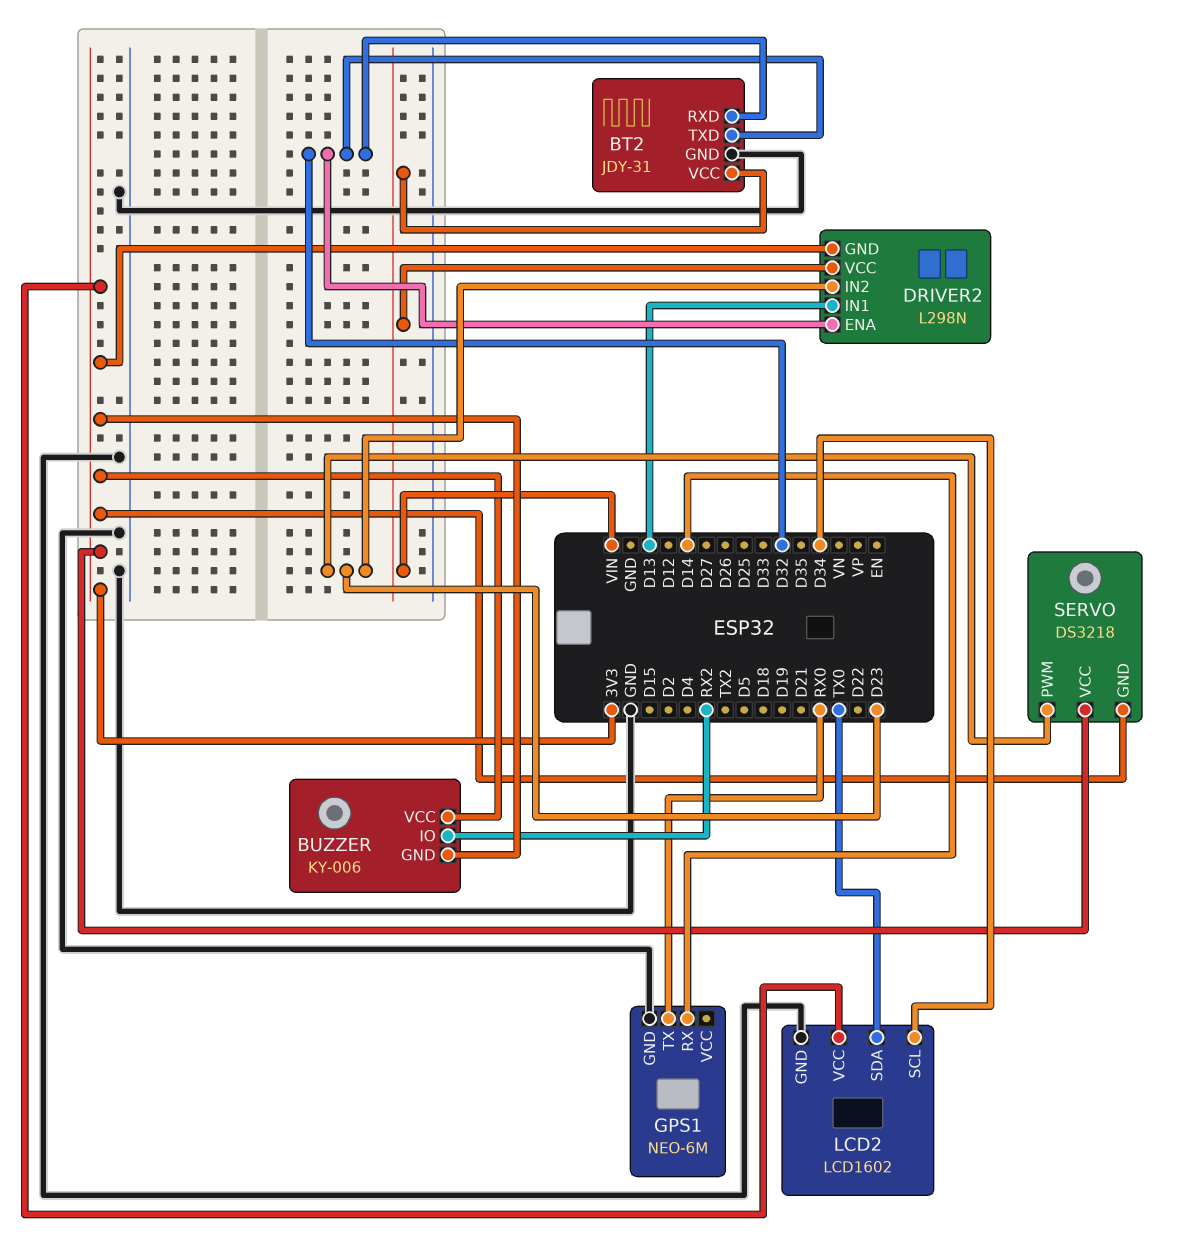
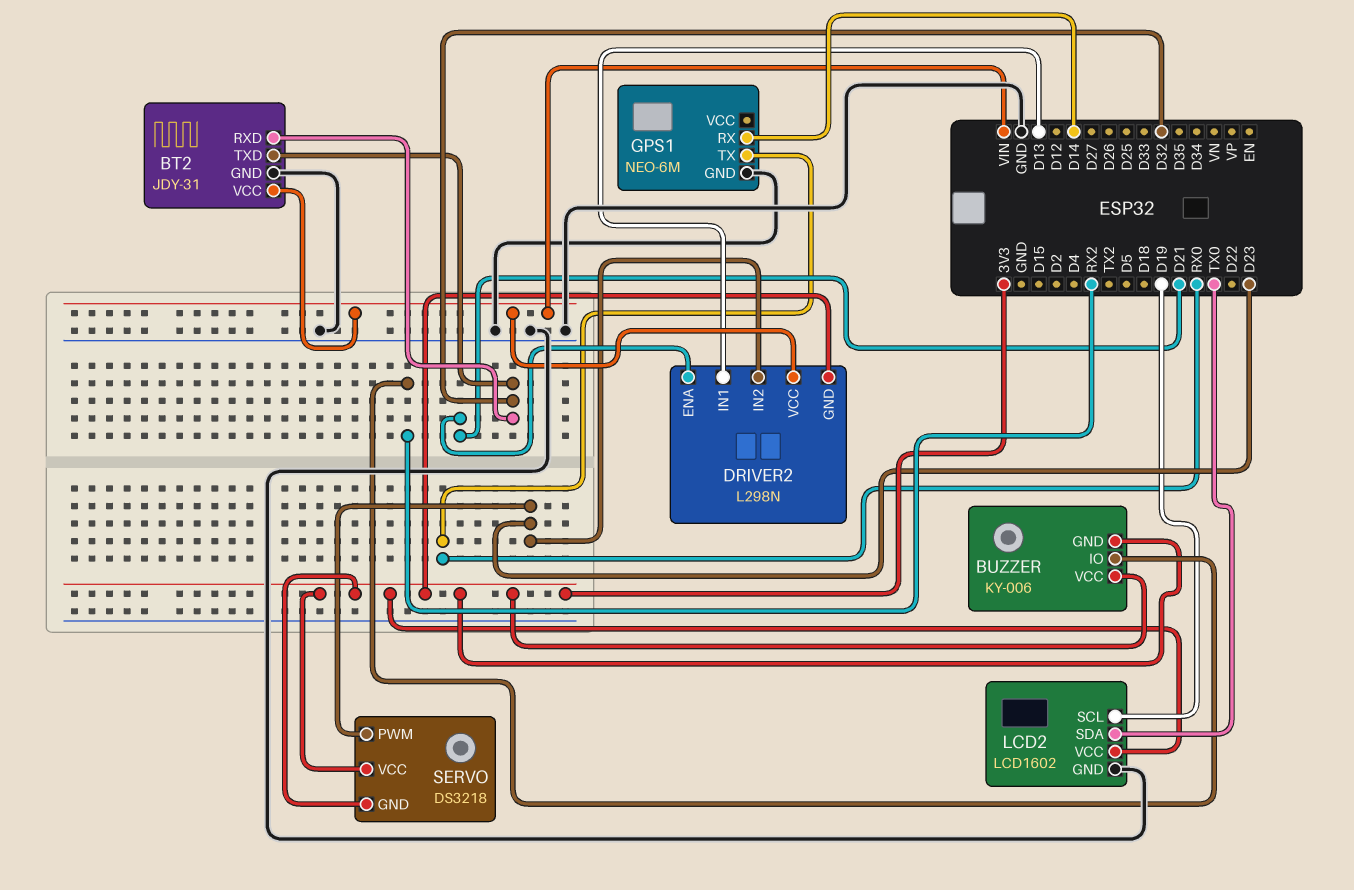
DRIVER2 pin ENA: D32 -> D21
LCD2 pin SCL: D34 -> D19

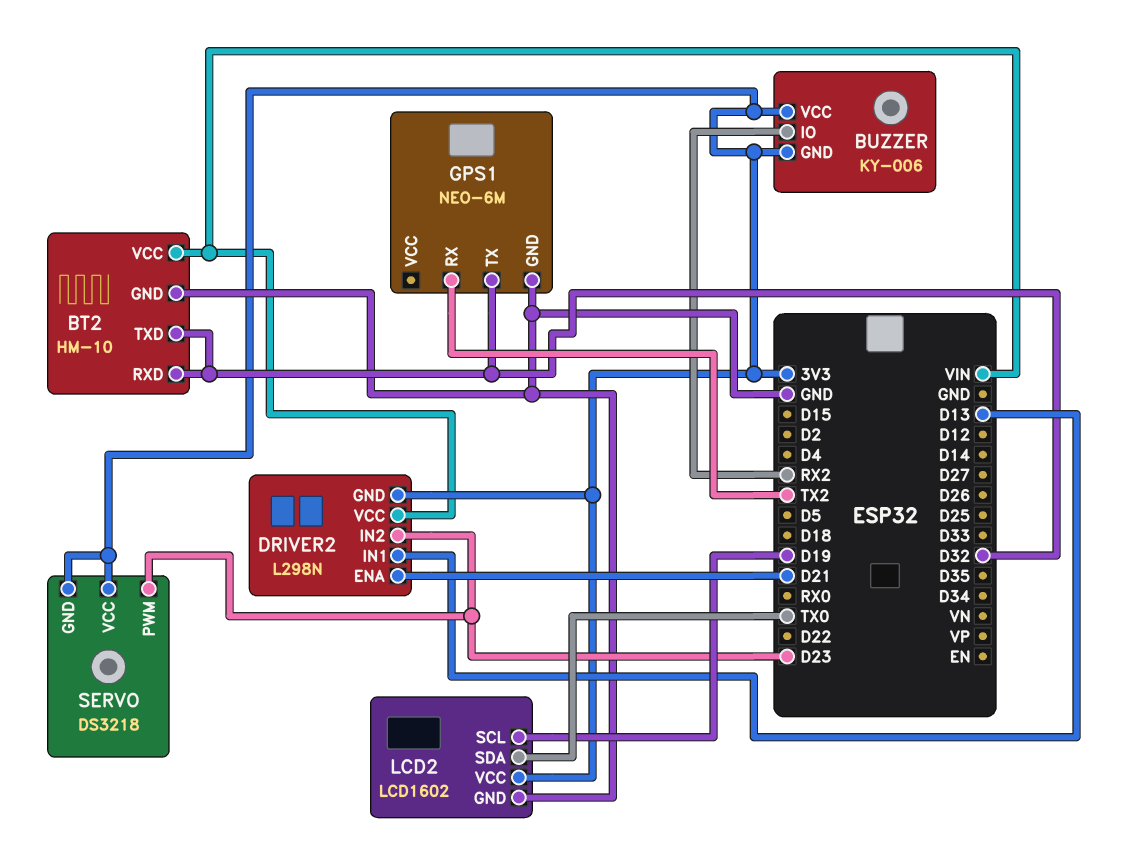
BT2: JDY-31 -> HM-10
GPS1 pin RX: D14 -> TX2
GPS1 pin TX: RX0 -> D32

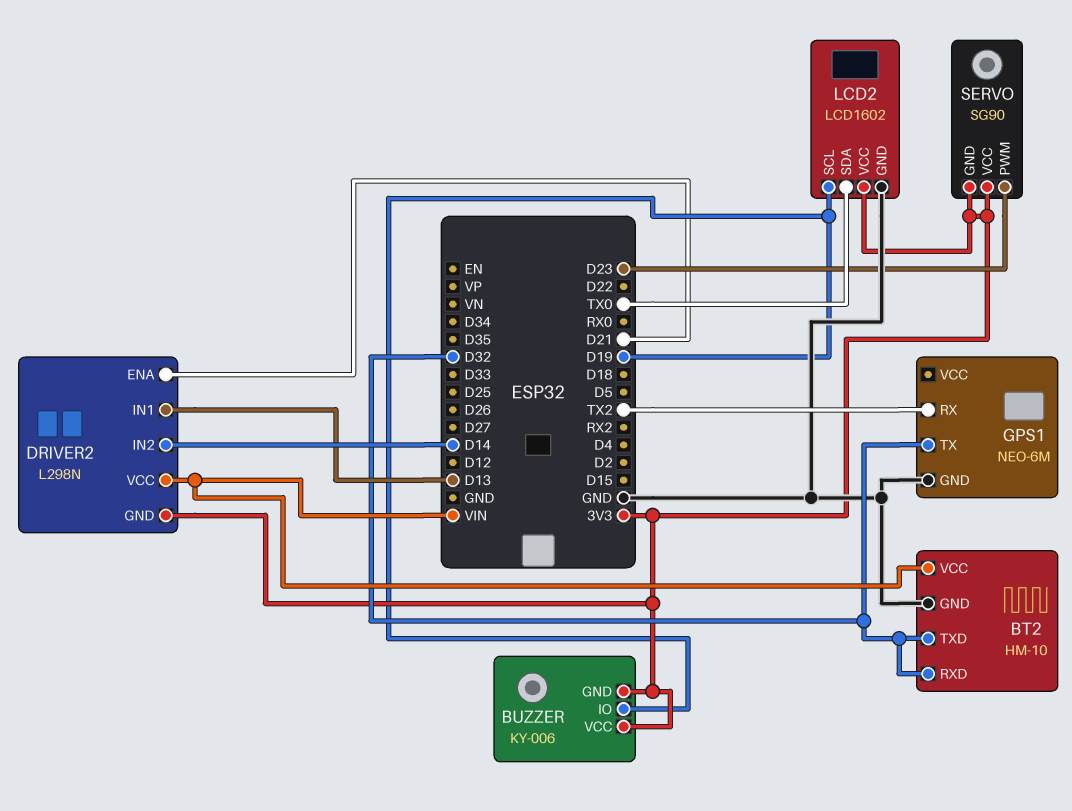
BUZZER pin IO: RX2 -> D19
DRIVER2 pin IN2: D23 -> D14
SERVO: DS3218 -> SG90

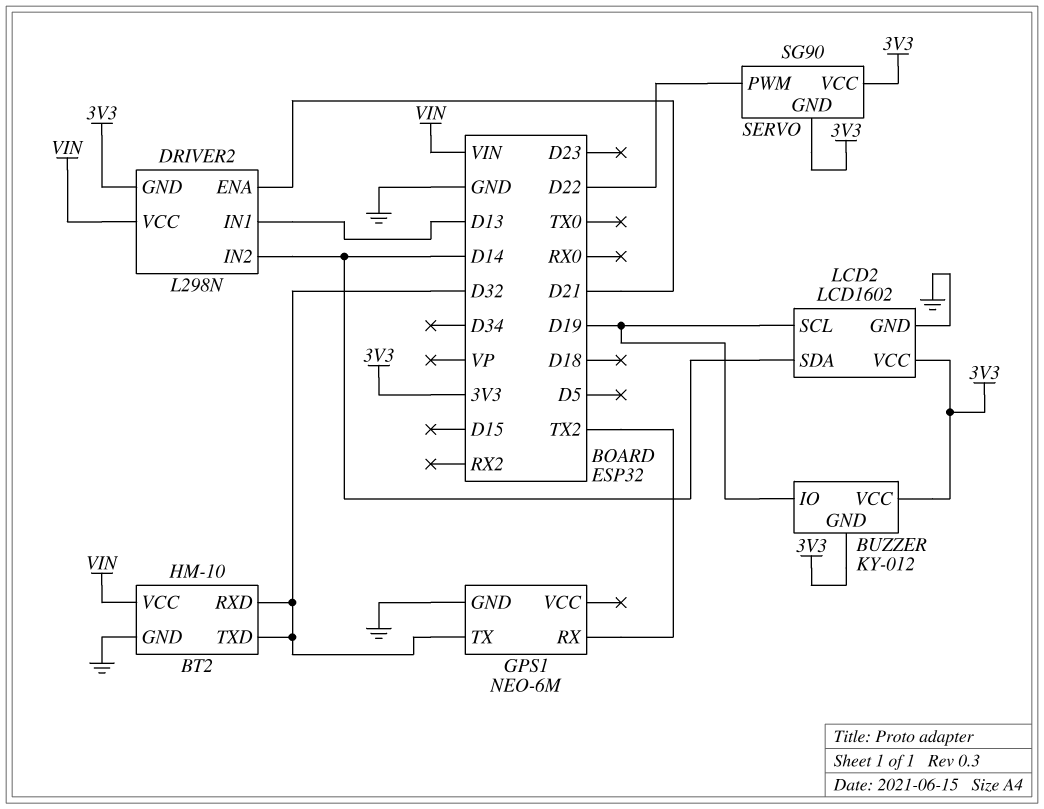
BUZZER: KY-006 -> KY-012
LCD2 pin SDA: TX0 -> D14
SERVO pin PWM: D23 -> D22

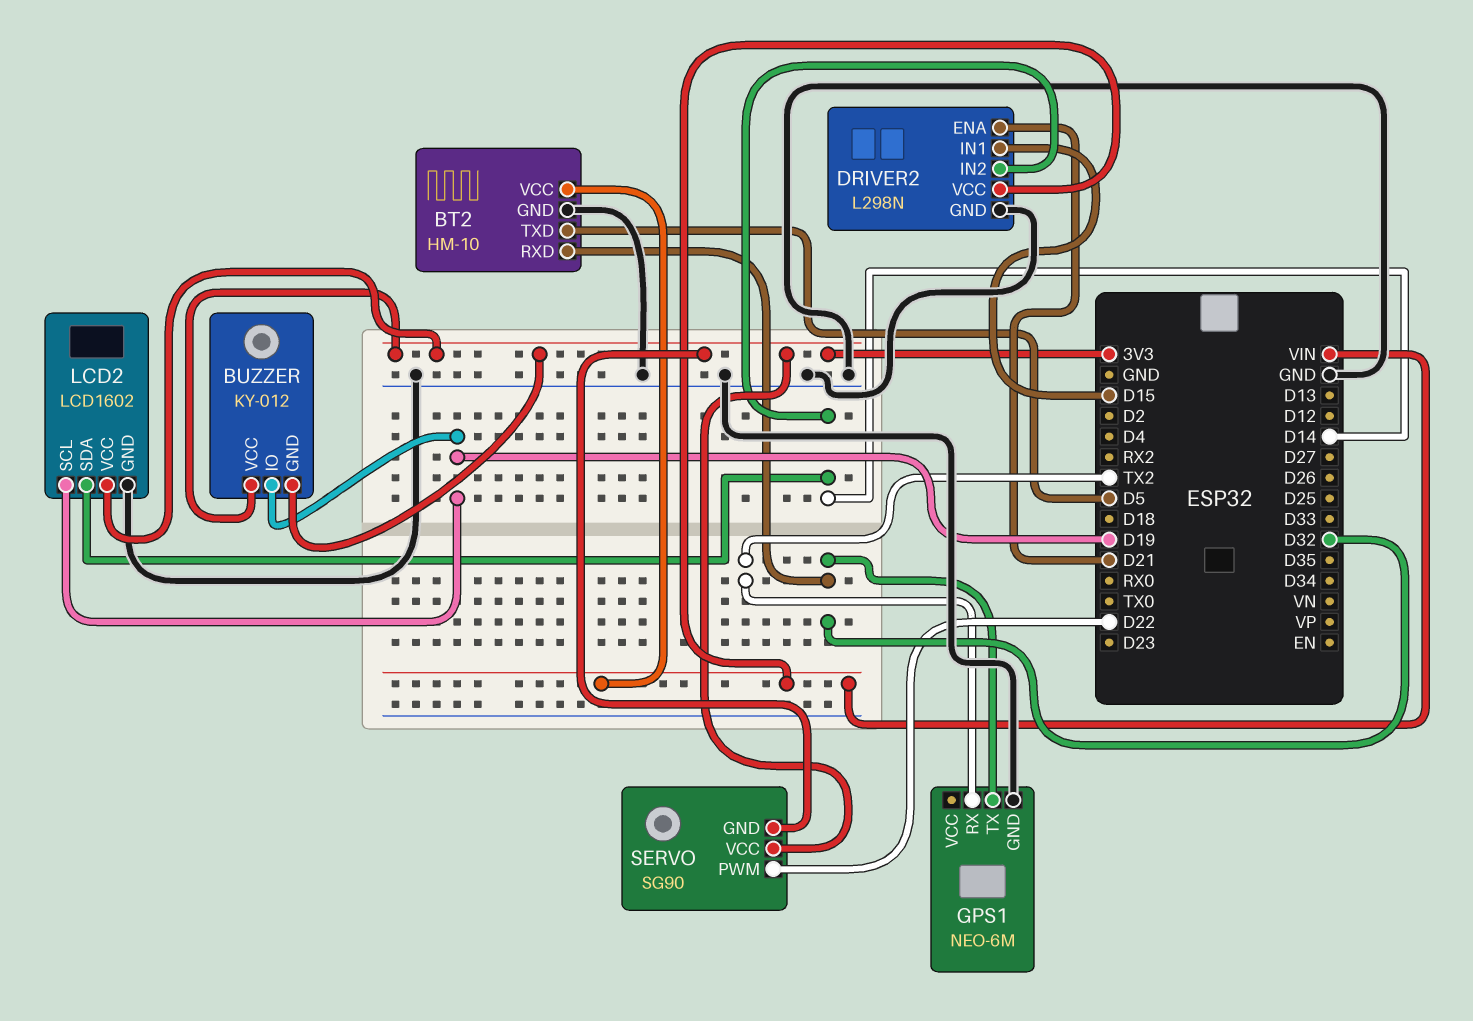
BT2 pin TXD: D32 -> D5
DRIVER2 pin GND: 3V3 -> GND
DRIVER2 pin IN1: D13 -> D15

